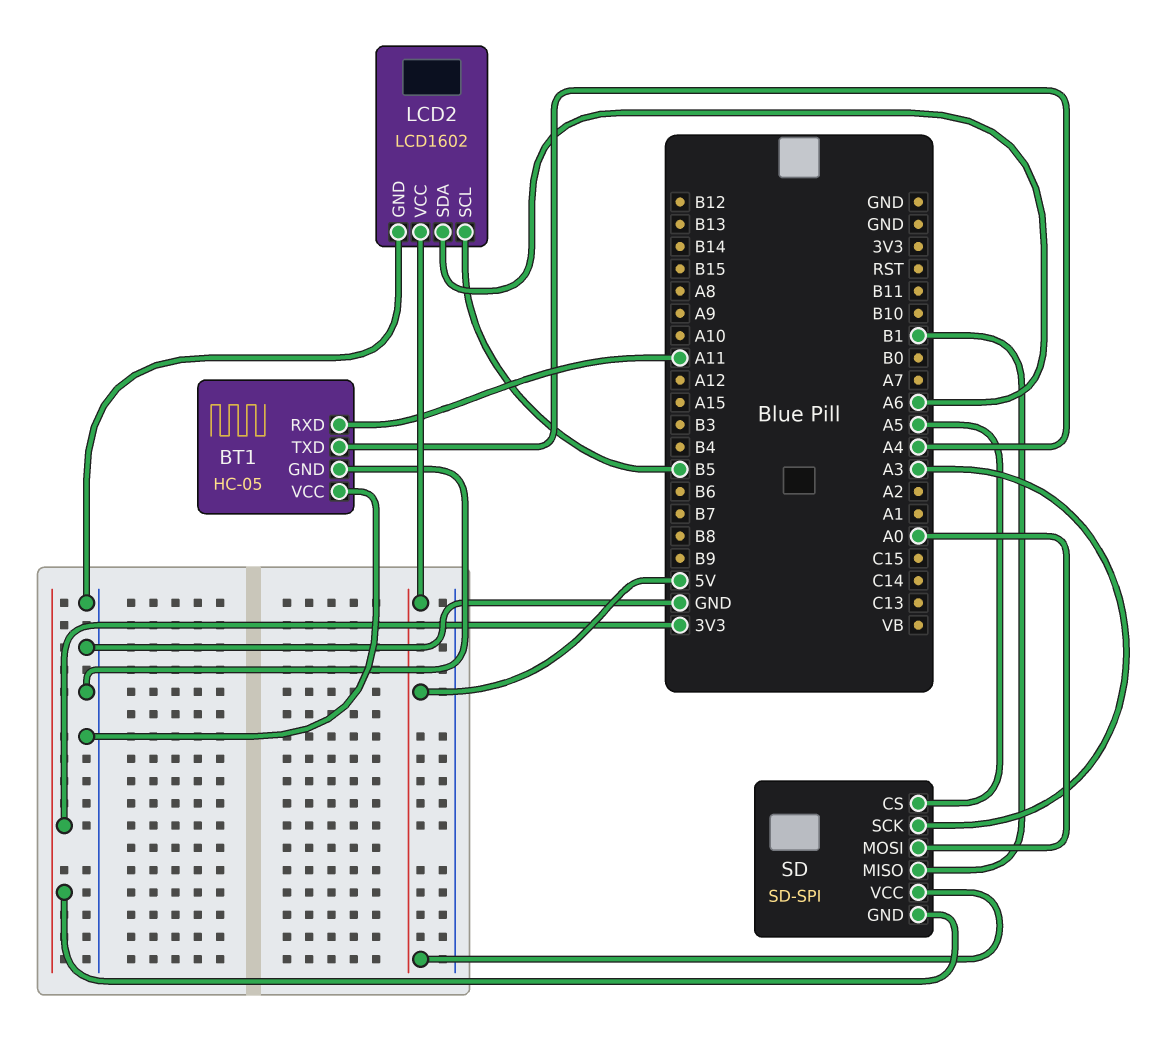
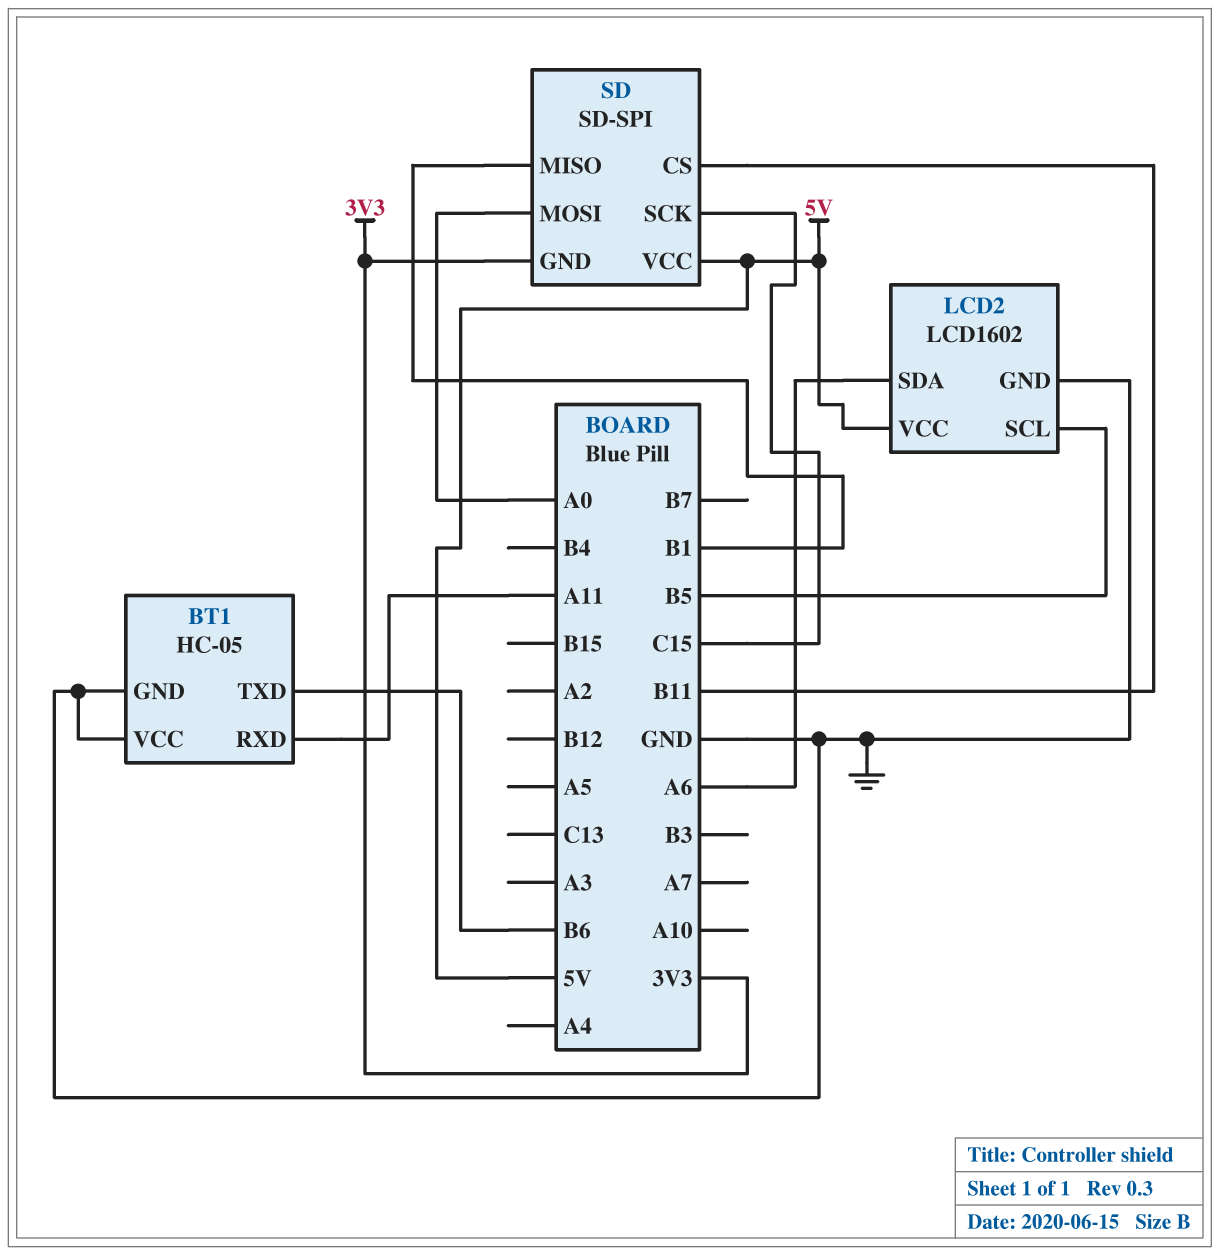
BT1 pin TXD: A4 -> B6
SD pin CS: A5 -> B11
SD pin SCK: A3 -> C15

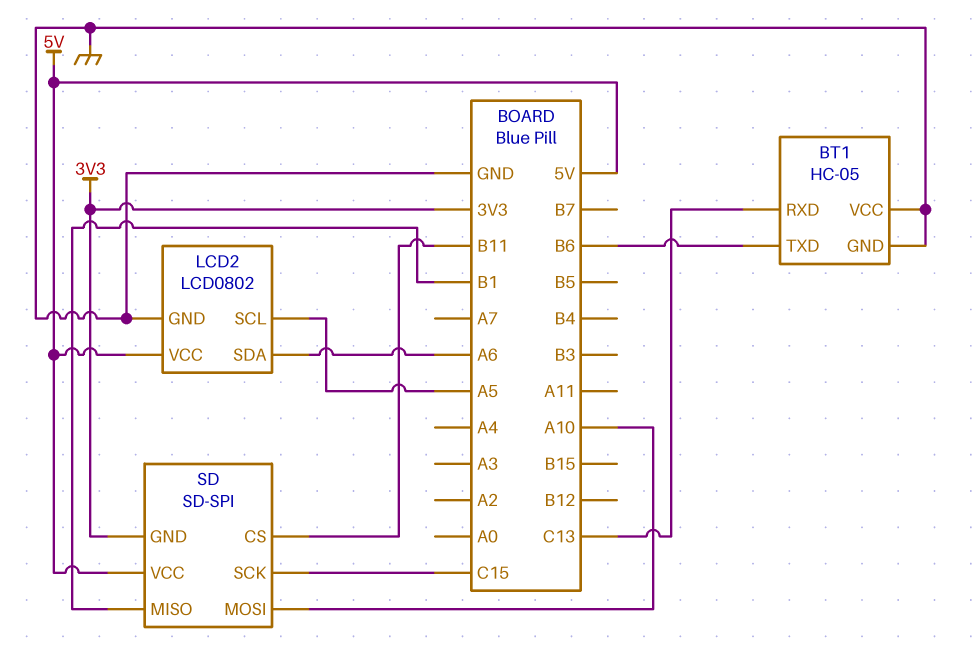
BT1 pin RXD: A11 -> C13
LCD2: LCD1602 -> LCD0802
LCD2 pin SCL: B5 -> A5
SD pin MOSI: A0 -> A10

